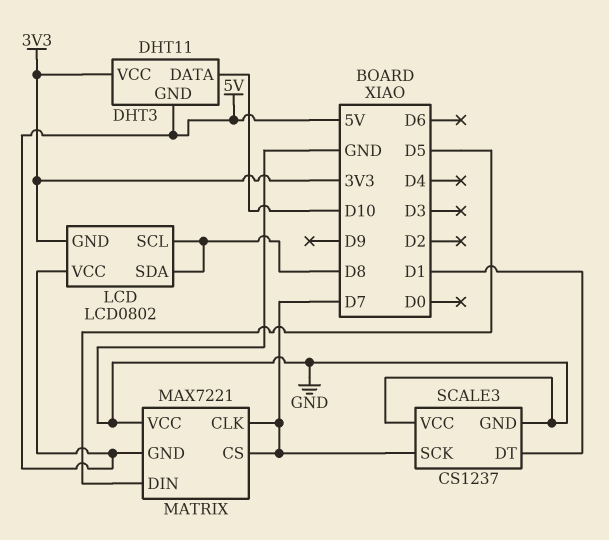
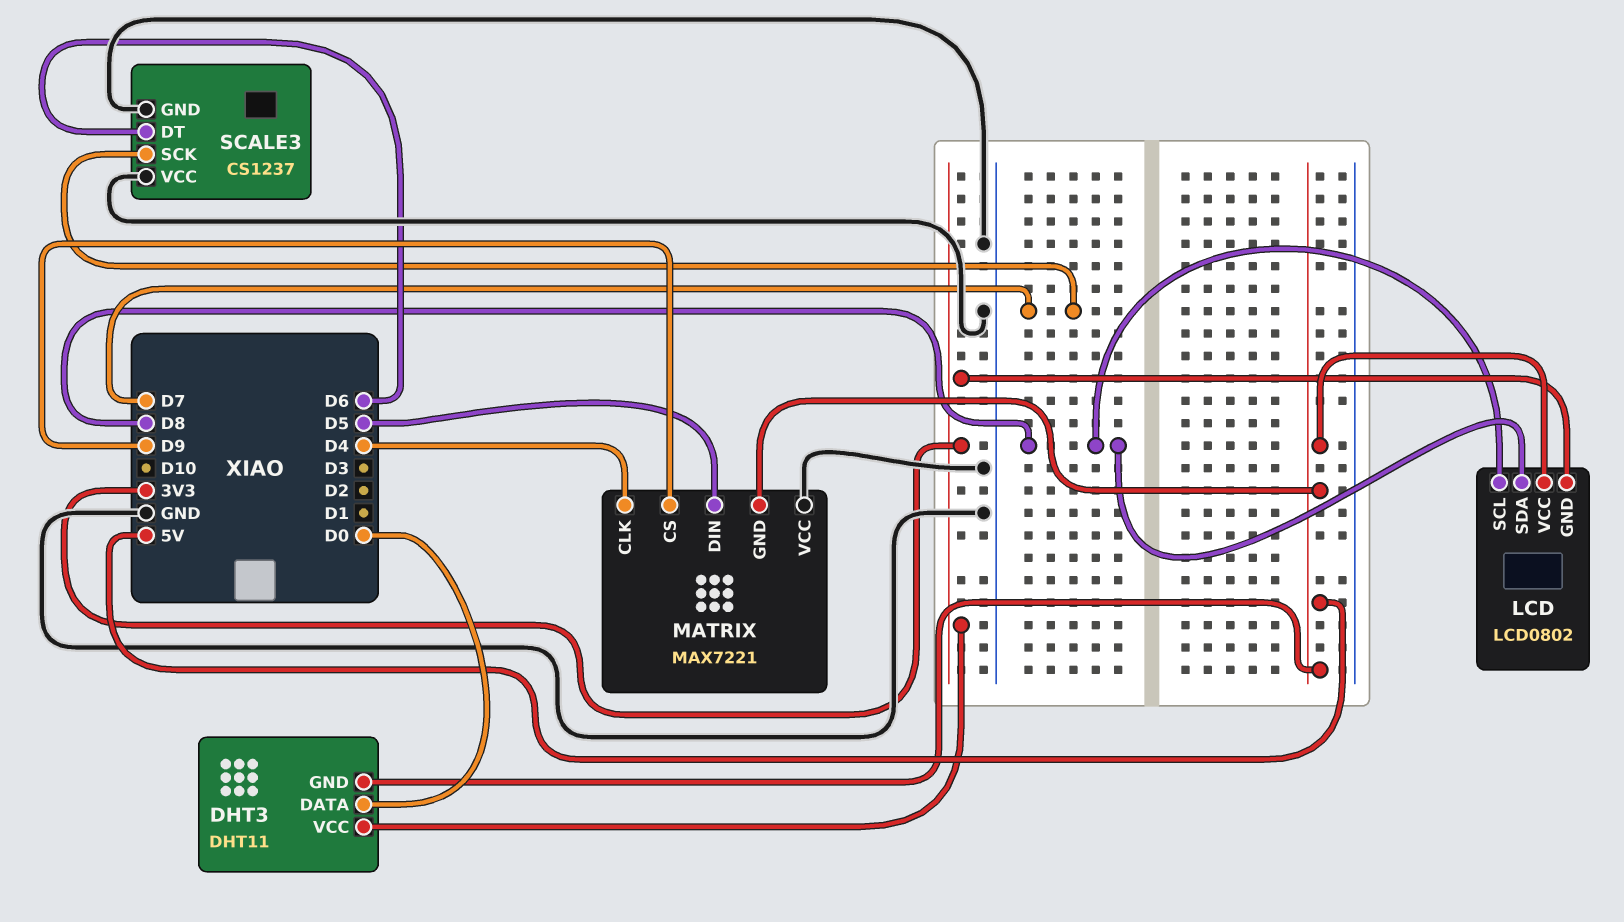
DHT3 pin DATA: D10 -> D0
MATRIX pin CLK: D7 -> D4
MATRIX pin CS: D7 -> D9
SCALE3 pin DT: D1 -> D6

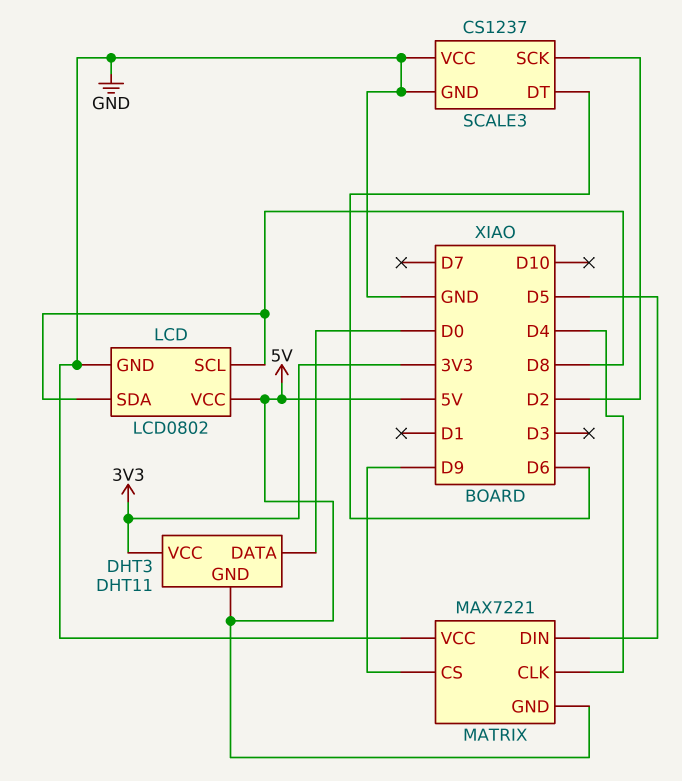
LCD pin GND: 3V3 -> GND
SCALE3 pin SCK: D7 -> D2

